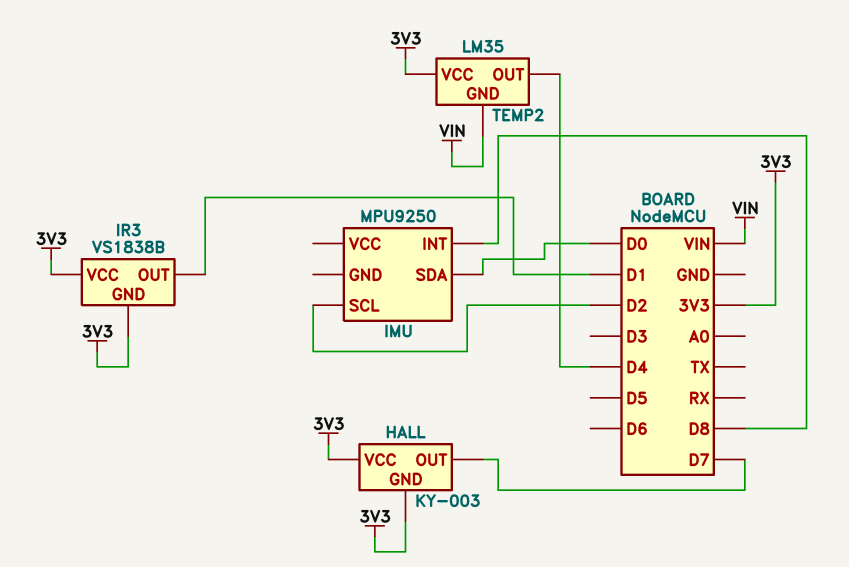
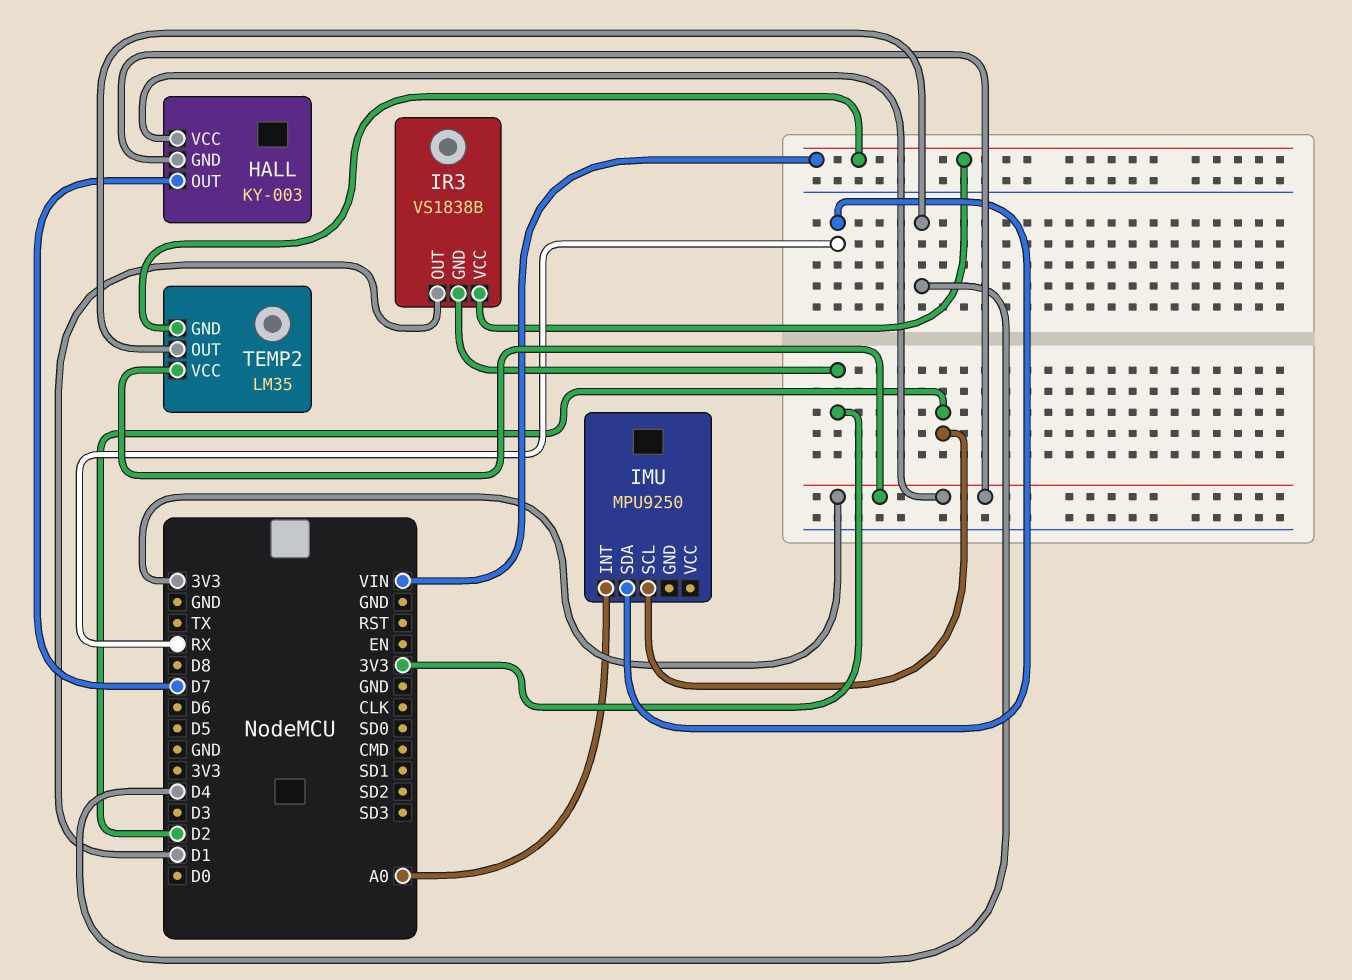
IMU pin INT: D8 -> A0
IMU pin SDA: D0 -> RX
IR3 pin VCC: 3V3 -> VIN

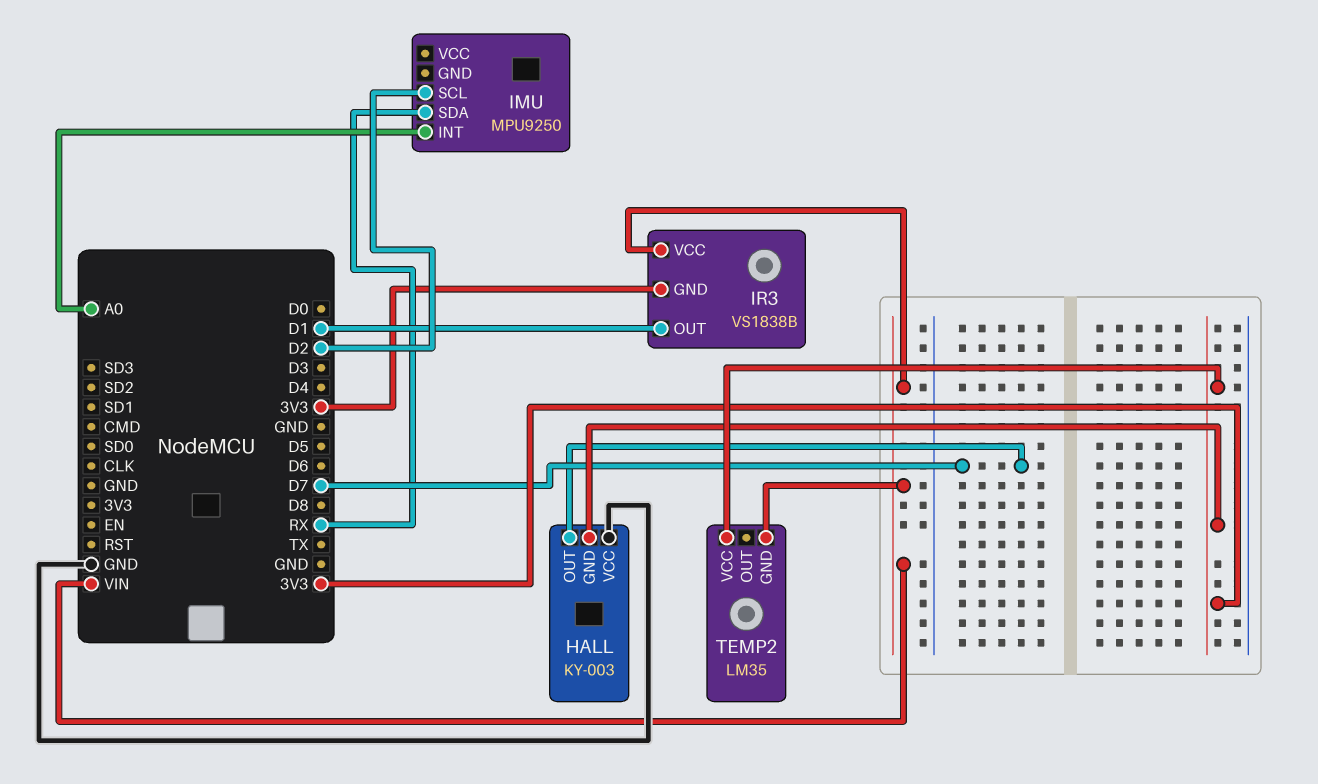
HALL pin VCC: 3V3 -> GND
TEMP2 pin OUT: D4 -> none

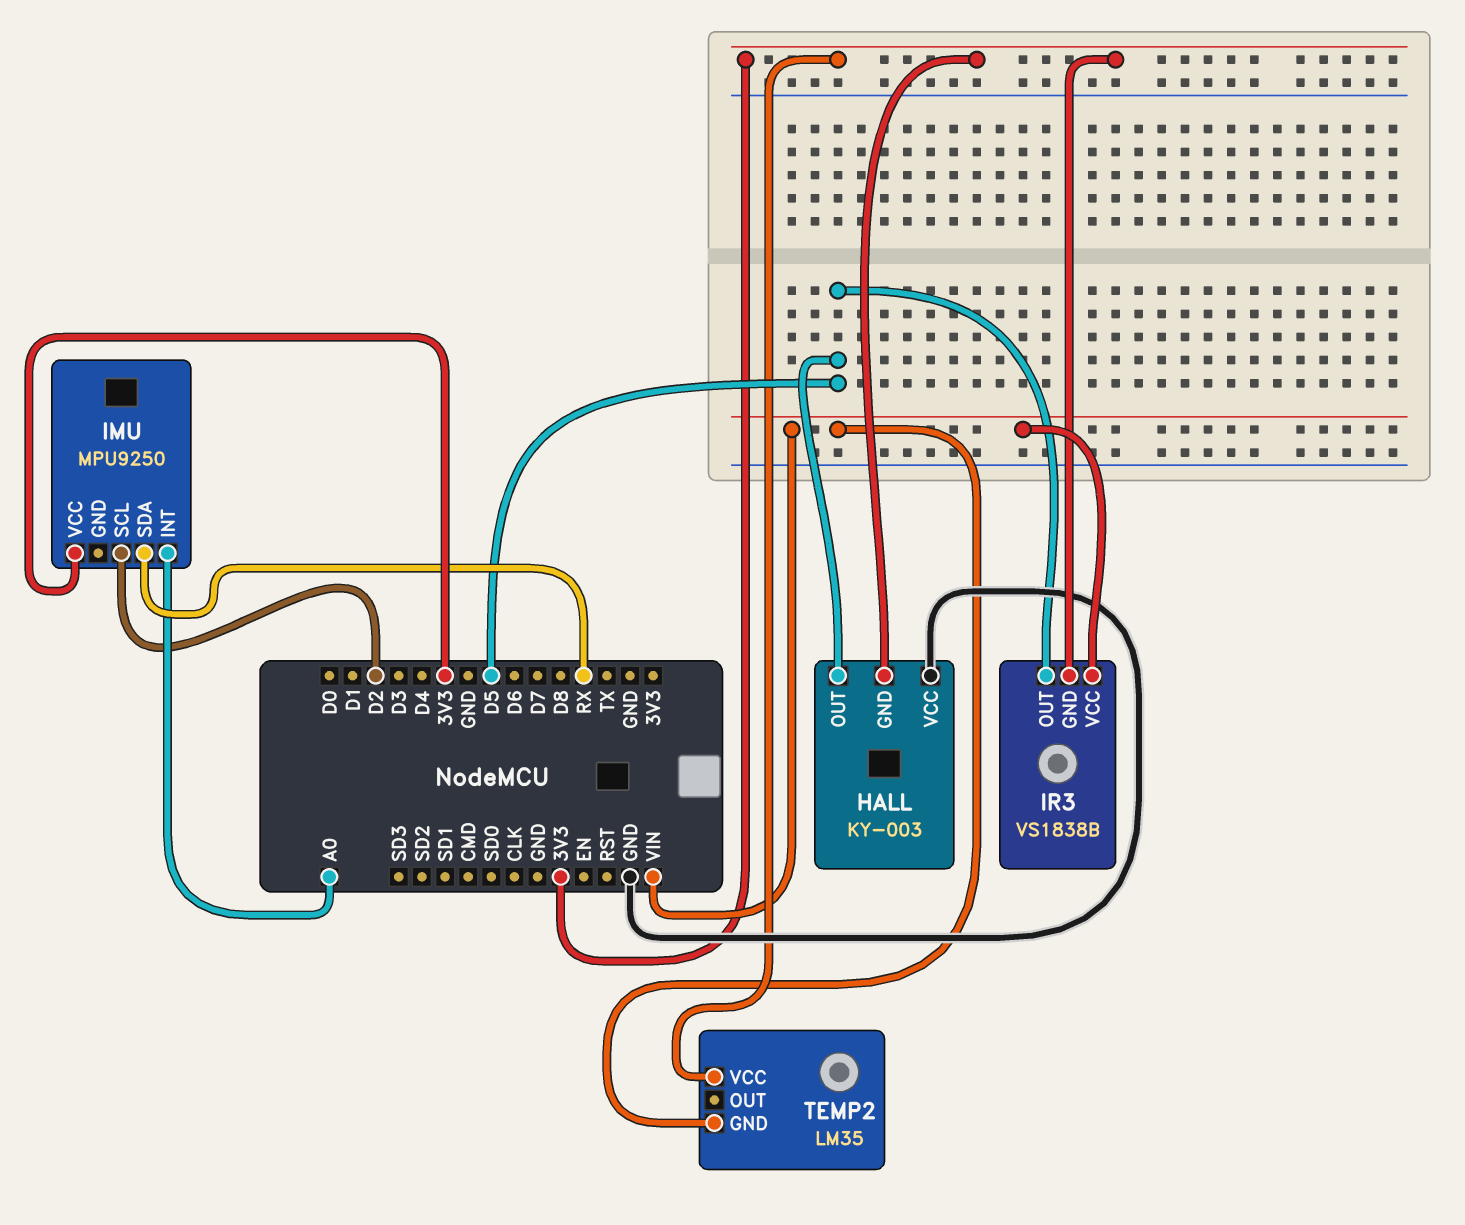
HALL pin OUT: D7 -> D5
IMU pin VCC: none -> 3V3
IR3 pin OUT: D1 -> D5

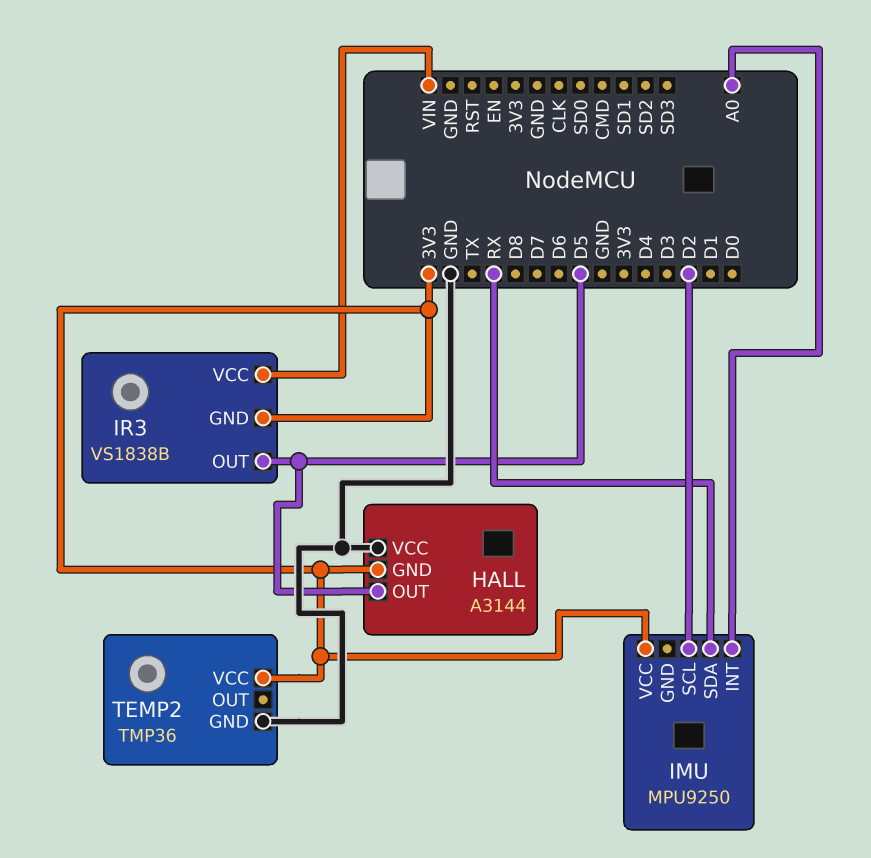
HALL: KY-003 -> A3144
TEMP2: LM35 -> TMP36
TEMP2 pin GND: VIN -> GND

